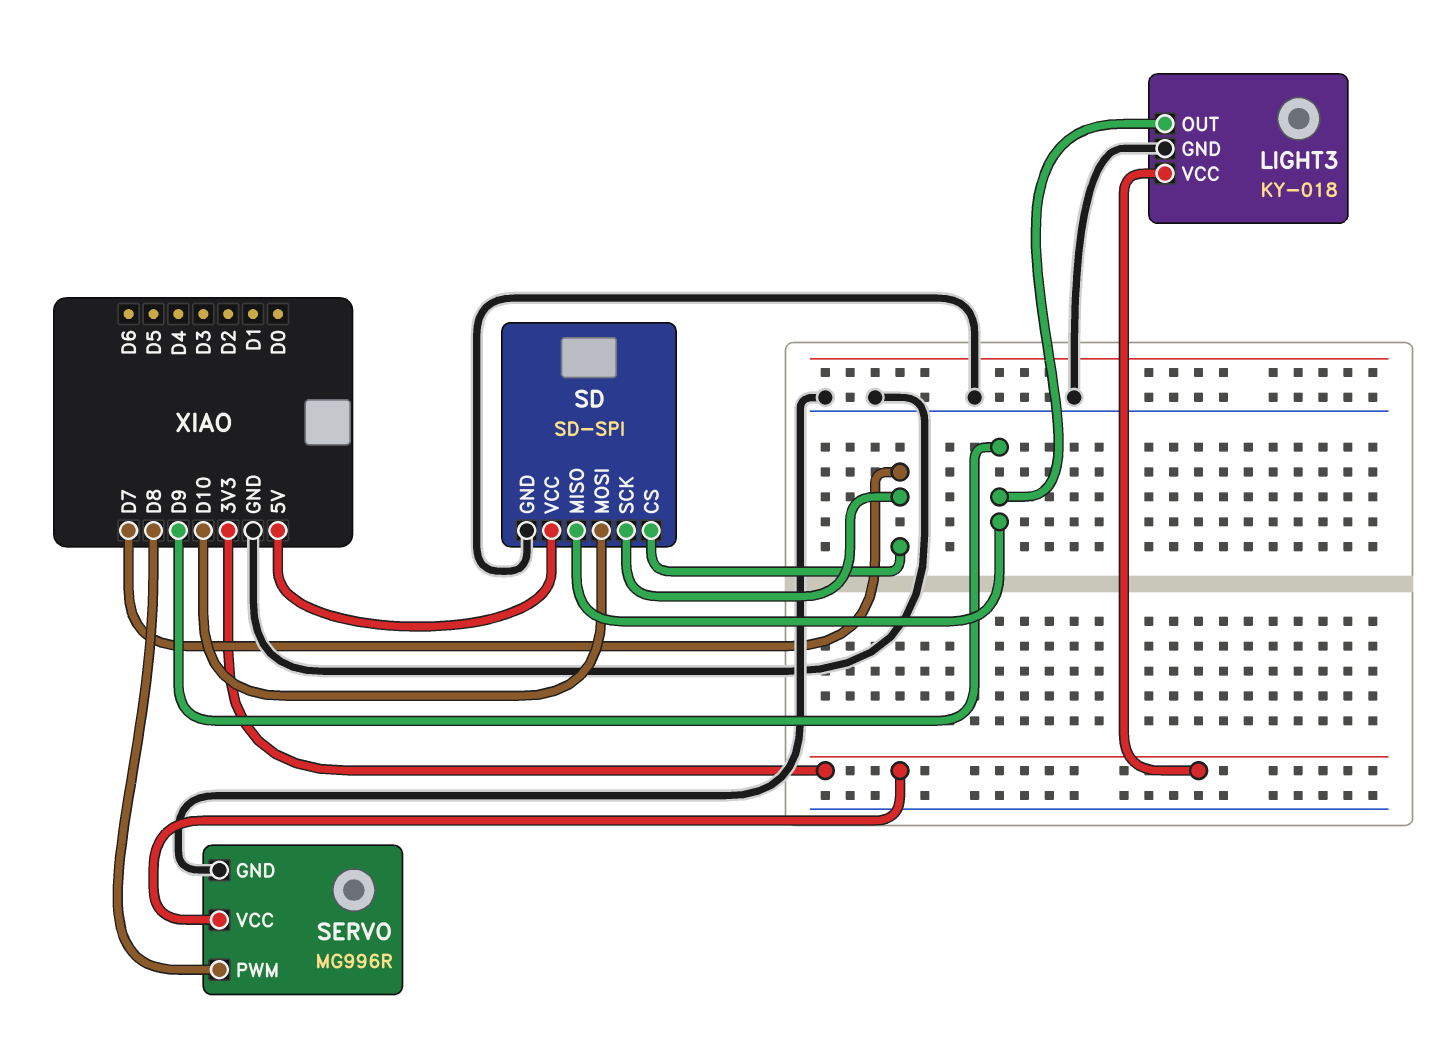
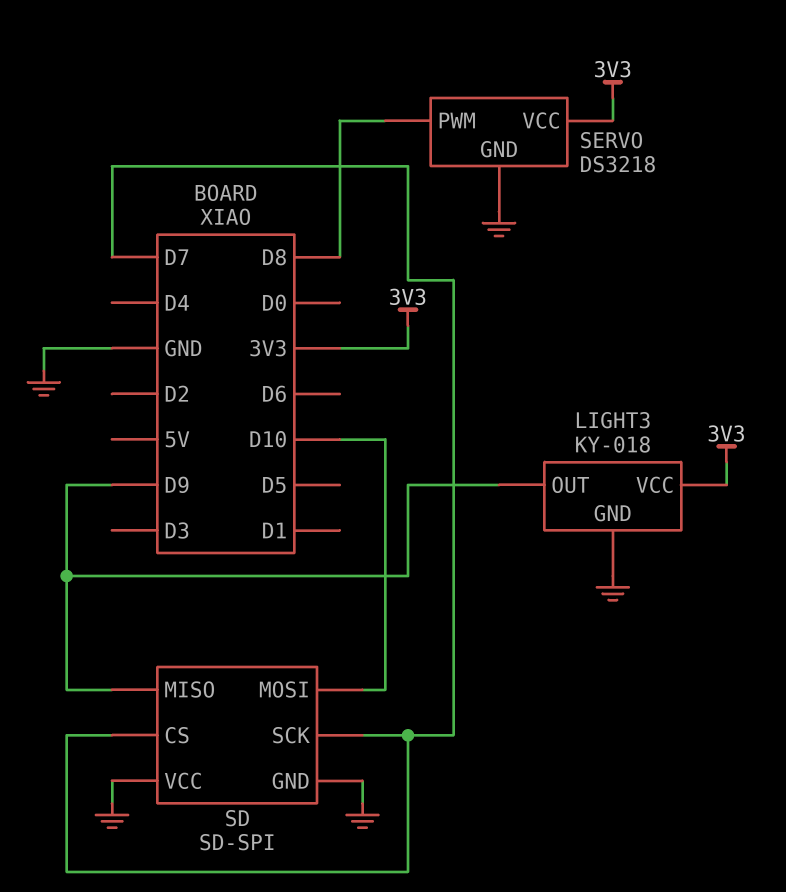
SD pin VCC: 5V -> GND
SERVO: MG996R -> DS3218

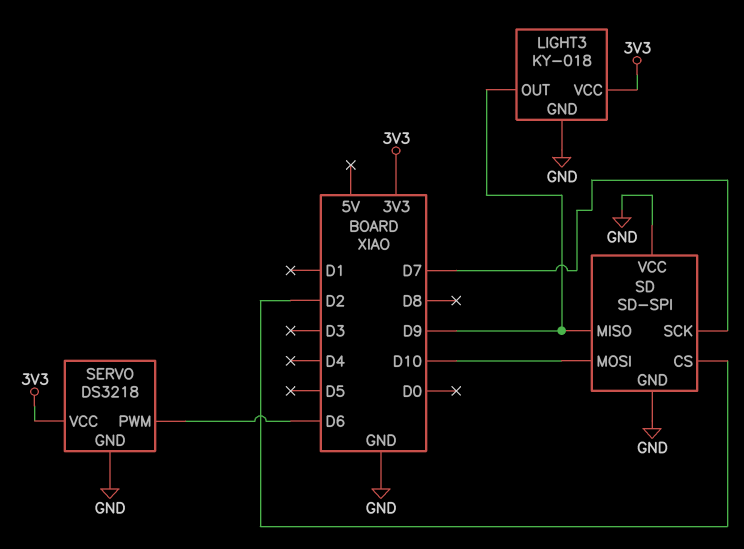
SD pin CS: D7 -> D2
SERVO pin PWM: D8 -> D6

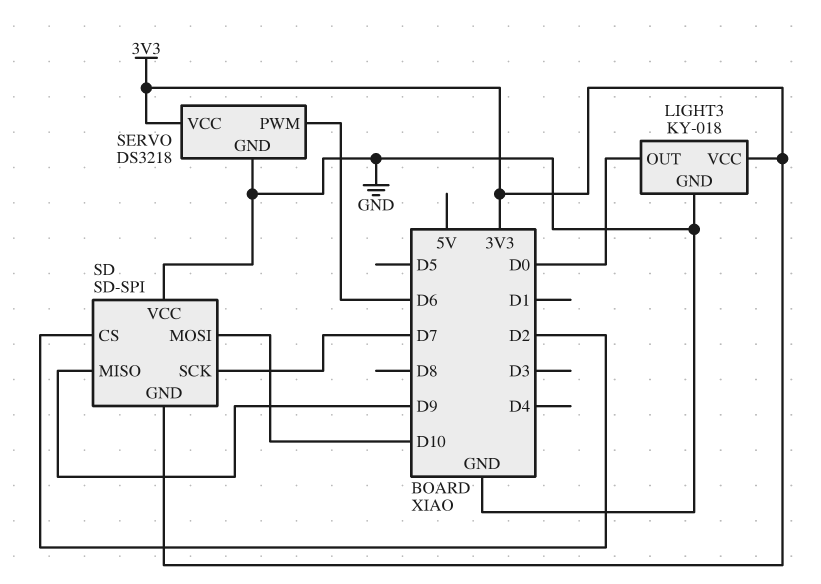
LIGHT3 pin OUT: D9 -> D0
SD pin GND: GND -> 3V3

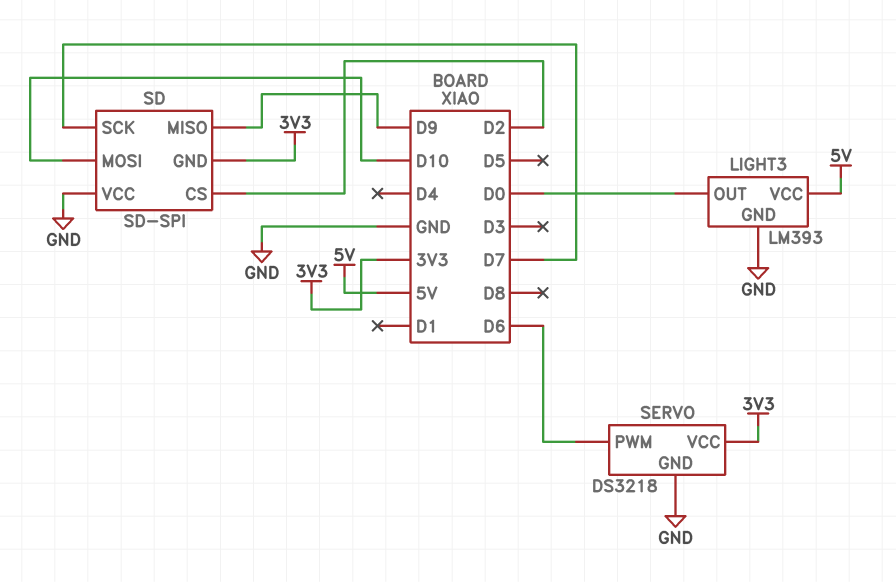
LIGHT3: KY-018 -> LM393
LIGHT3 pin VCC: 3V3 -> 5V

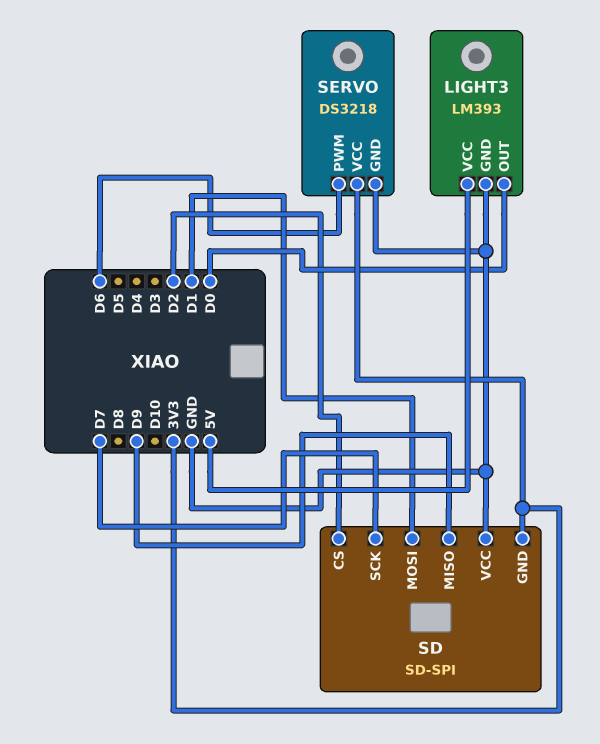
SD pin MOSI: D10 -> D1

